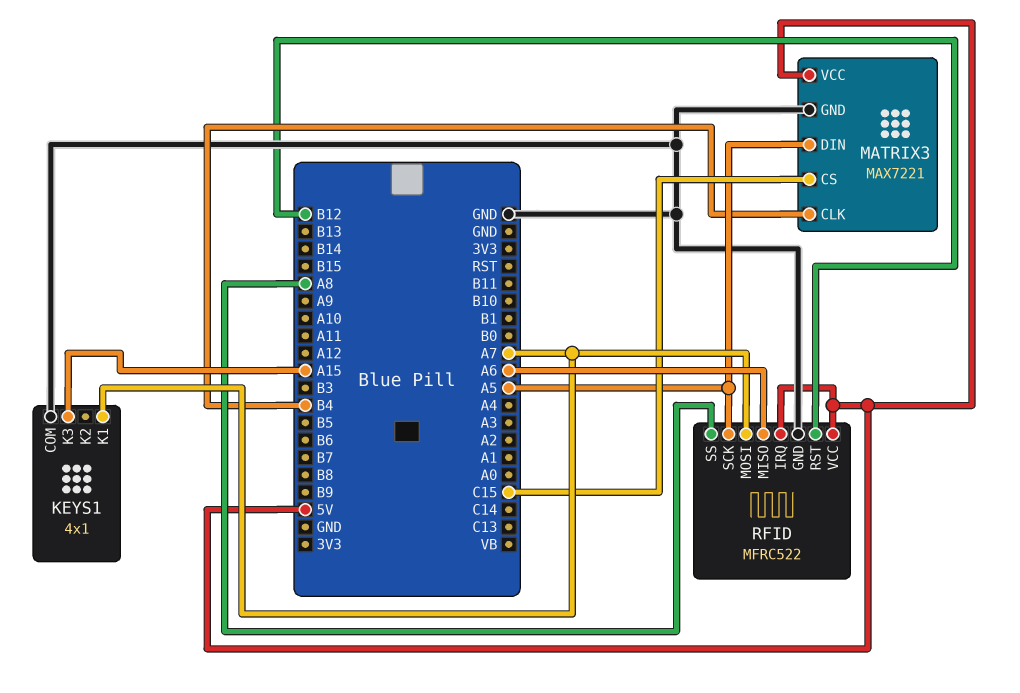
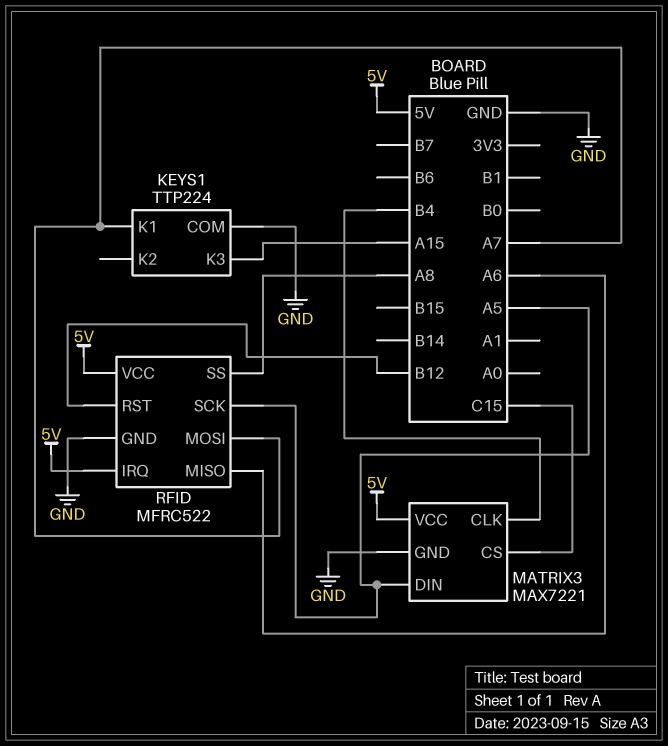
KEYS1: 4x1 -> TTP224

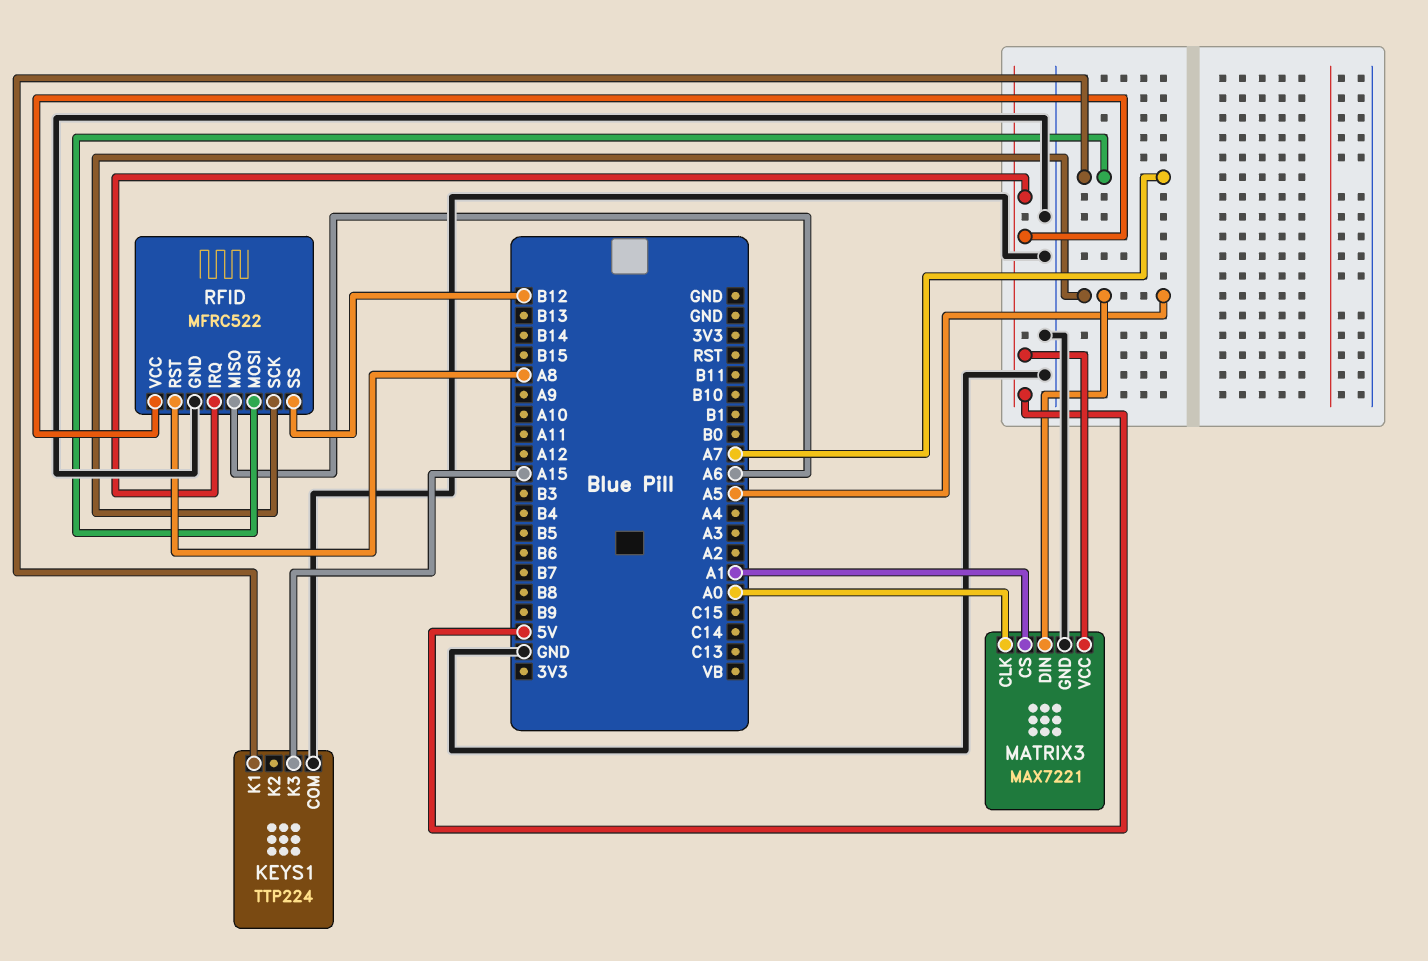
MATRIX3 pin CLK: B4 -> A0
MATRIX3 pin CS: C15 -> A1
RFID pin RST: B12 -> A8
RFID pin SS: A8 -> B12

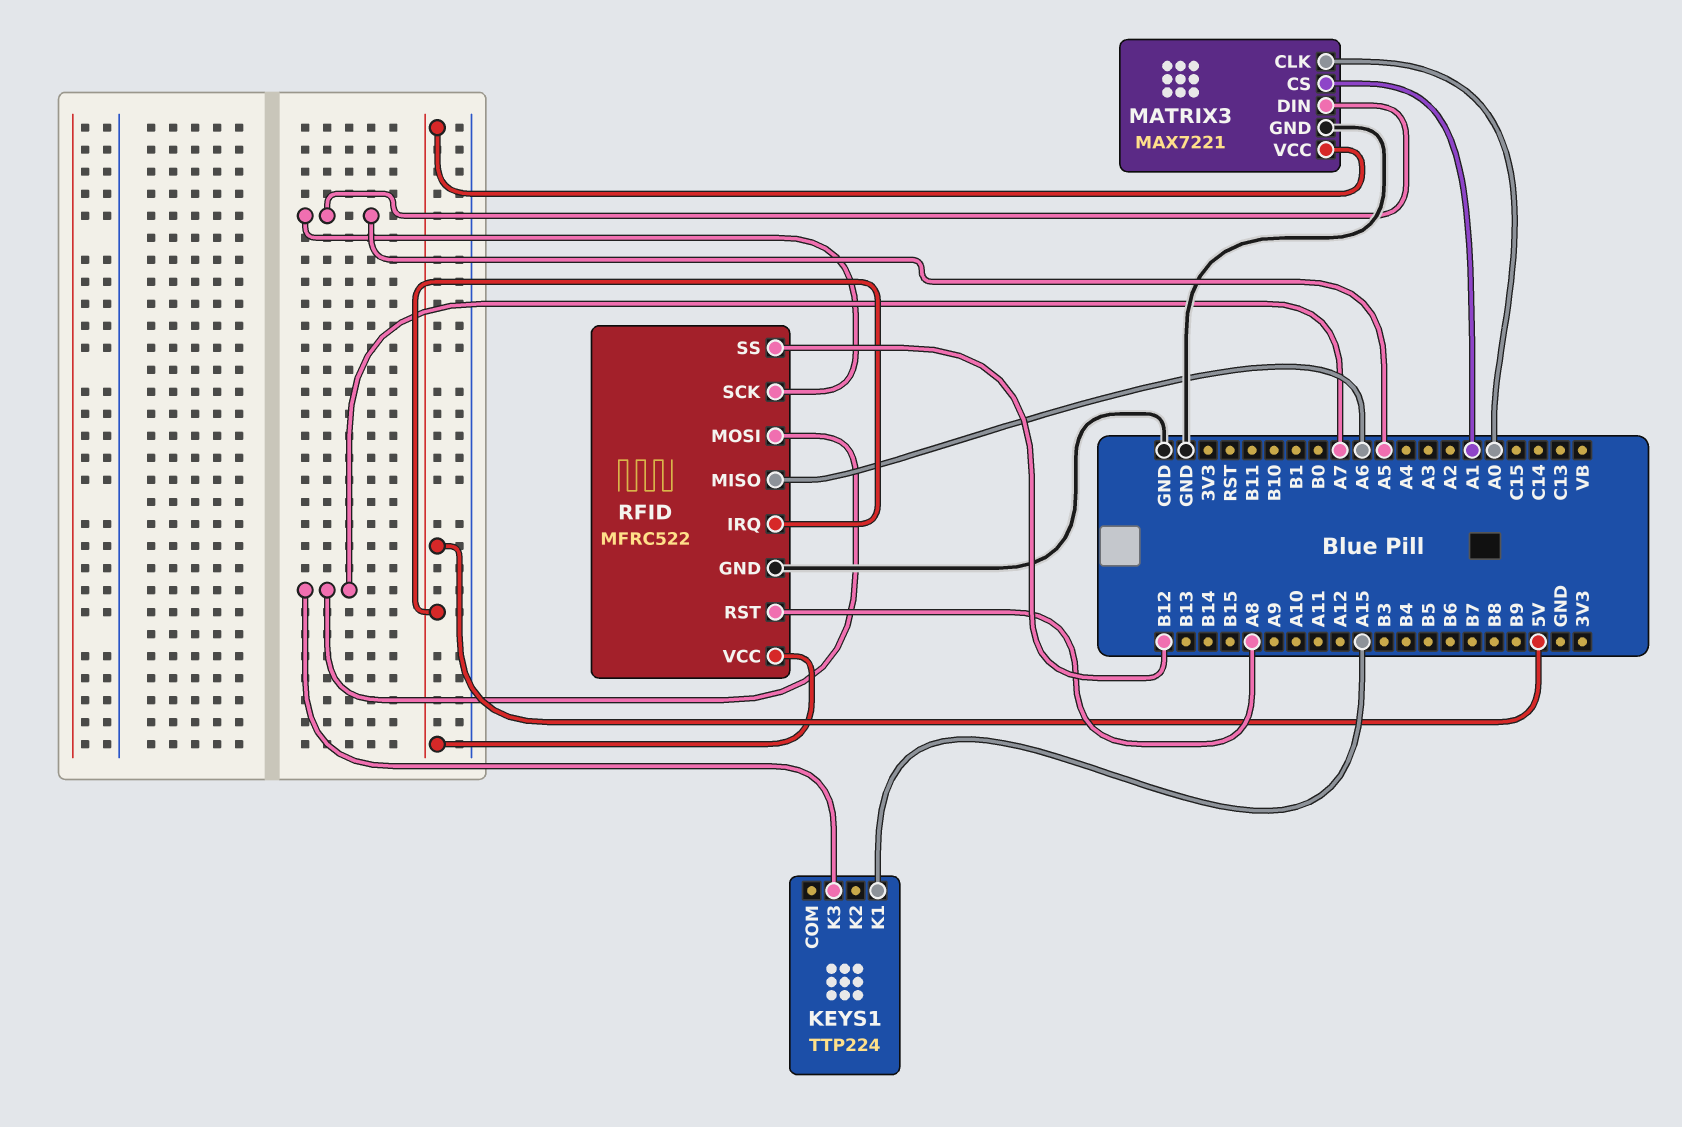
KEYS1 pin COM: GND -> none
KEYS1 pin K1: A7 -> A15
KEYS1 pin K3: A15 -> A7

